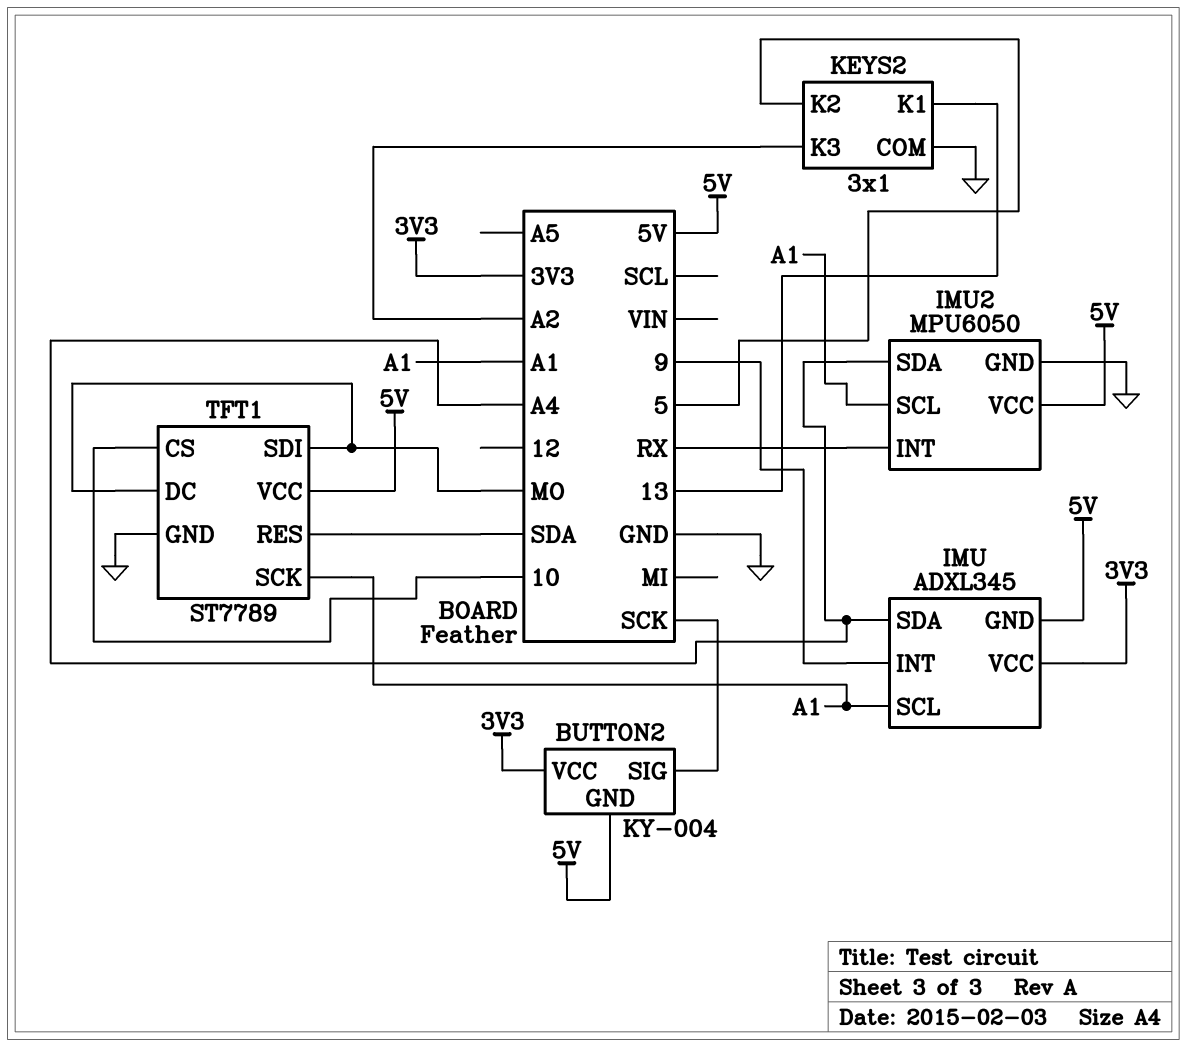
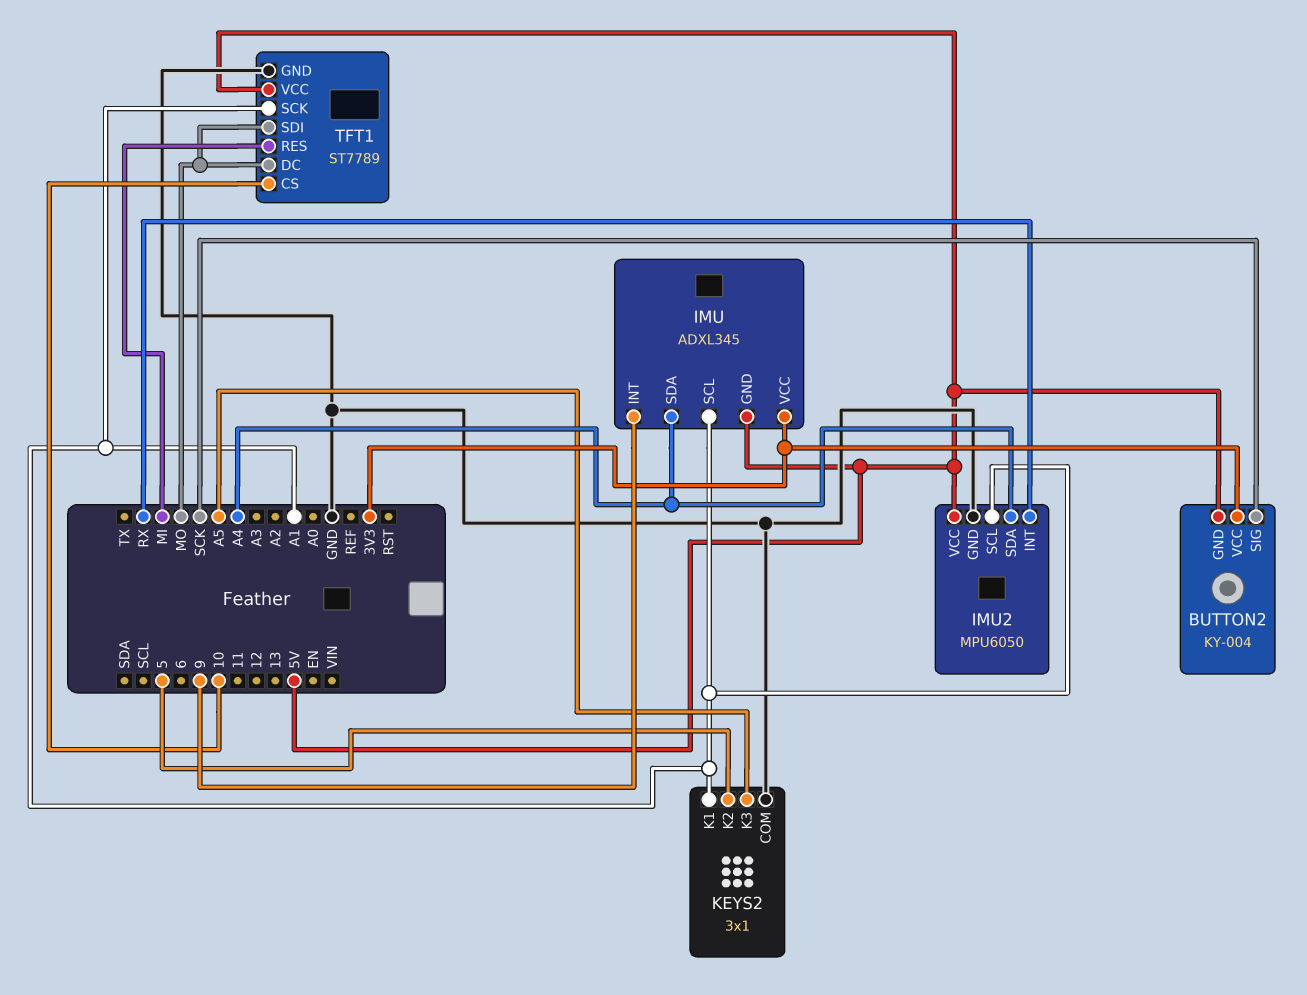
KEYS2 pin K1: 13 -> A1
KEYS2 pin K3: A2 -> A5
TFT1 pin RES: SDA -> MI

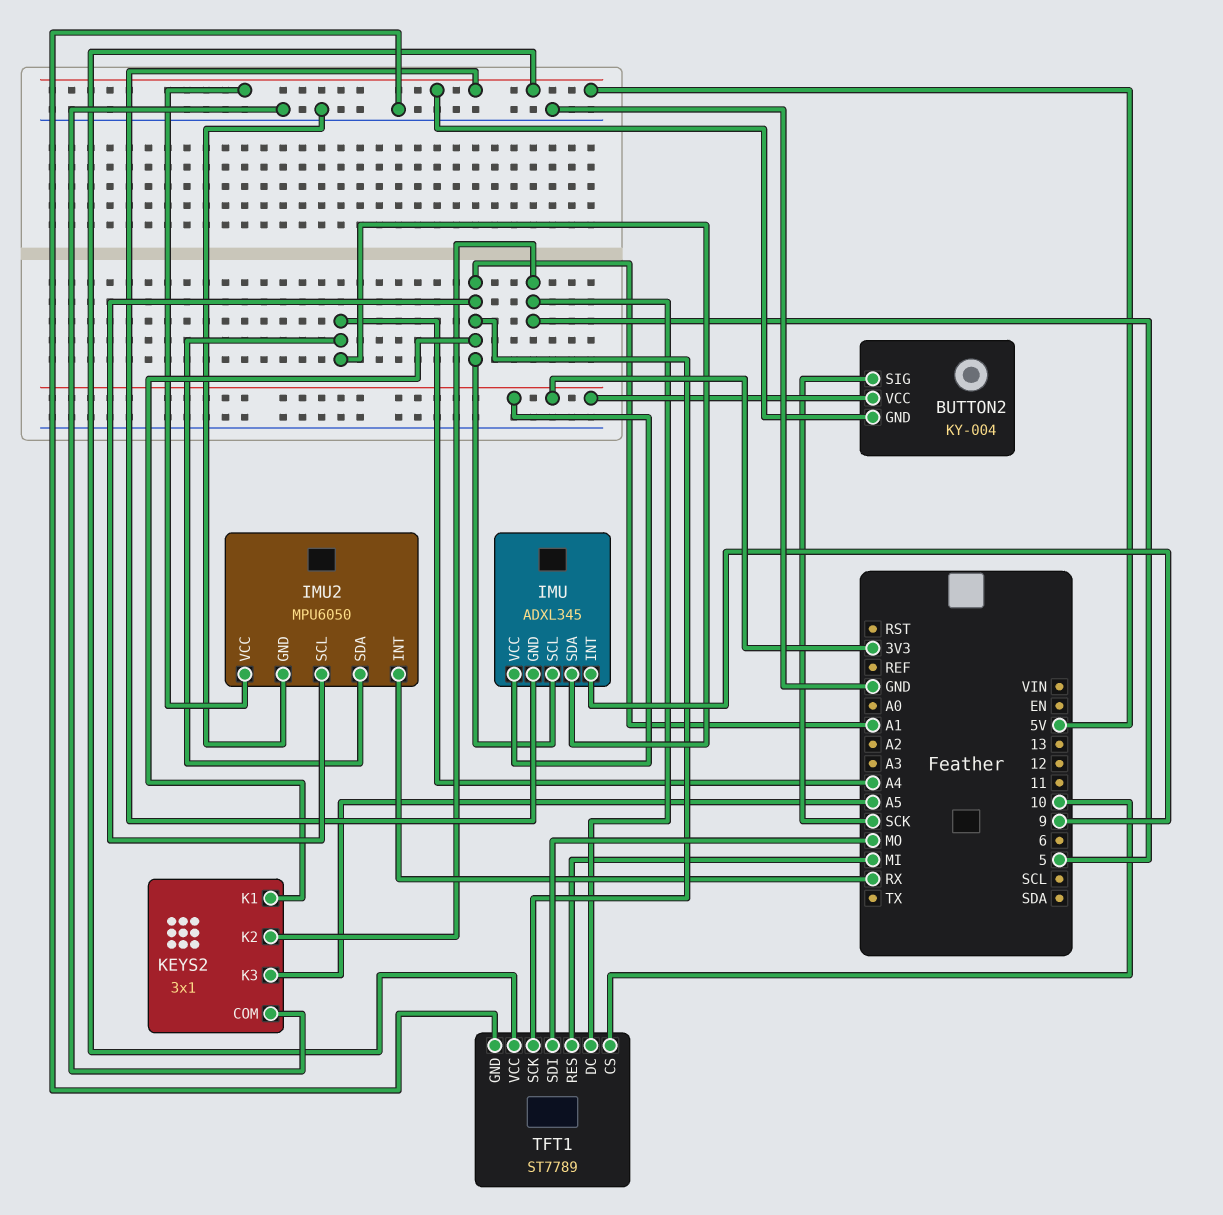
TFT1 pin DC: MO -> 5

